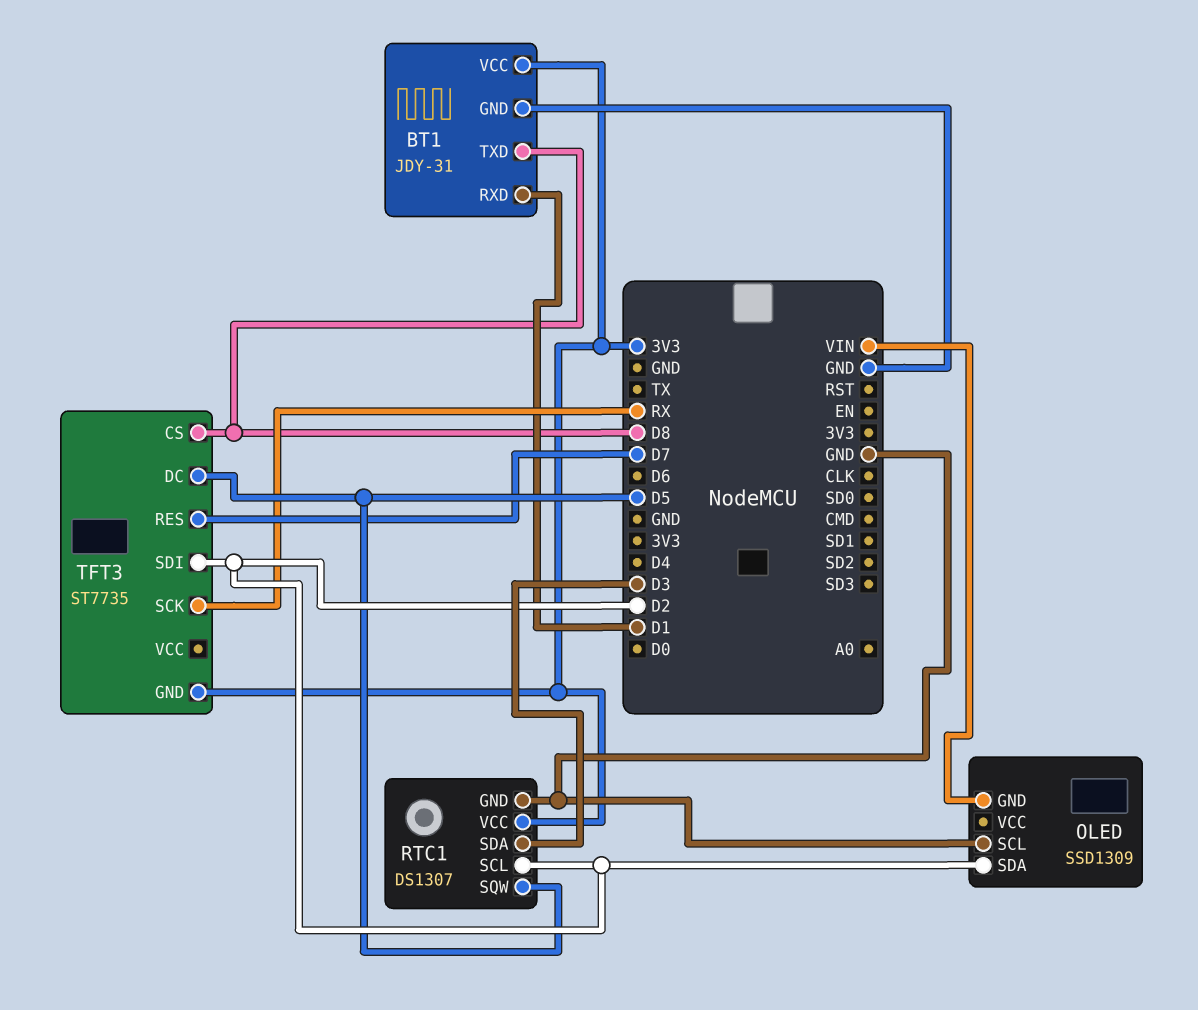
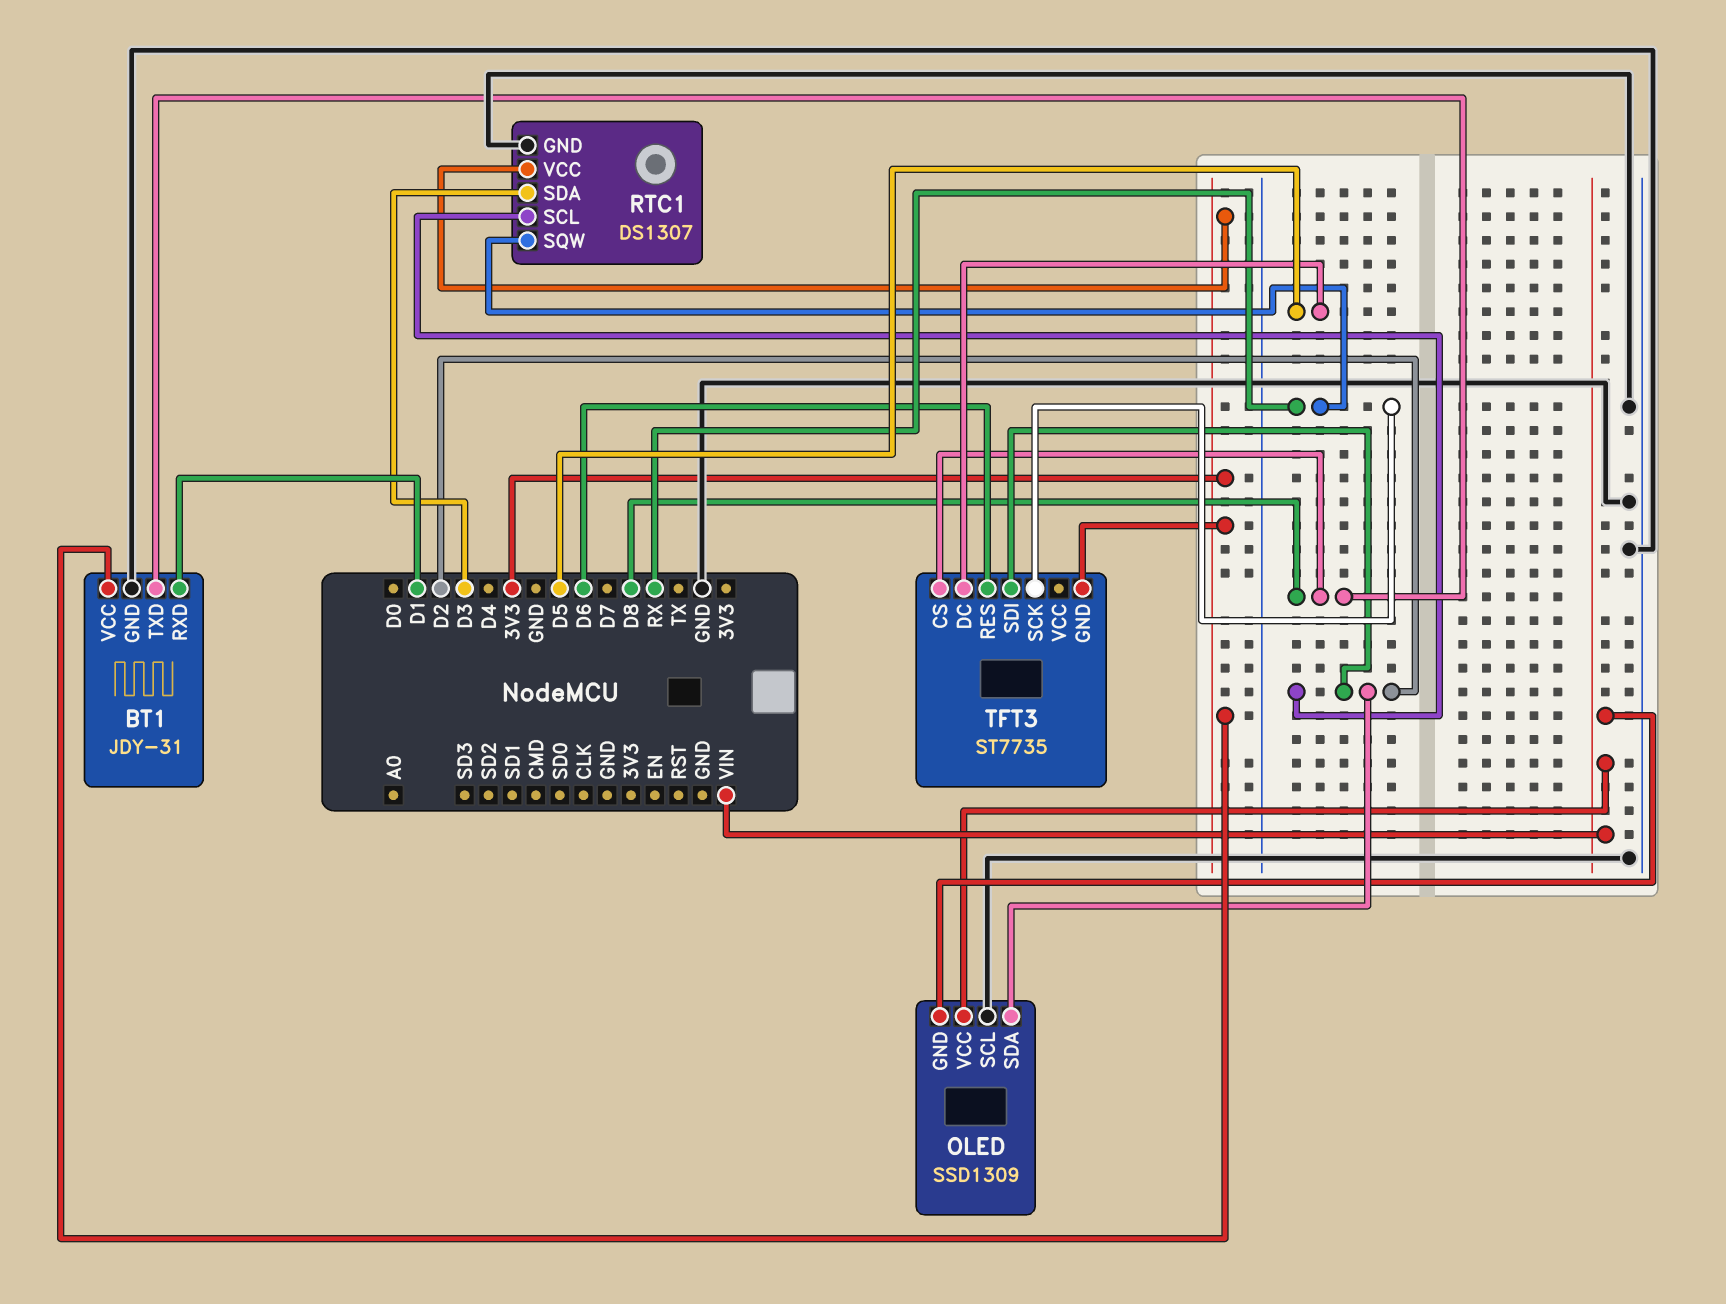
OLED pin VCC: none -> VIN
RTC1 pin SQW: D5 -> RX
TFT3 pin RES: D7 -> D6

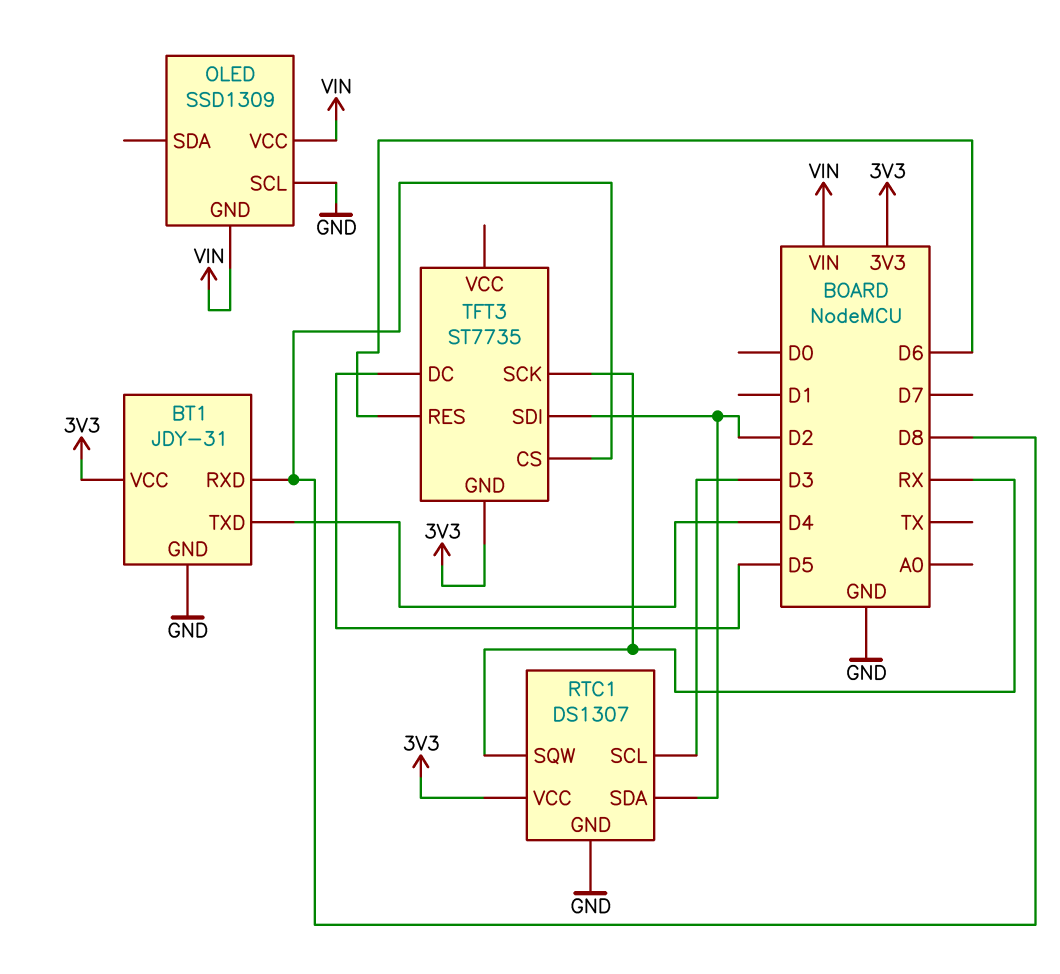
BT1 pin RXD: D1 -> D8
BT1 pin TXD: D8 -> D4
OLED pin SDA: D2 -> none
RTC1 pin SCL: D2 -> D3
RTC1 pin SDA: D3 -> D2

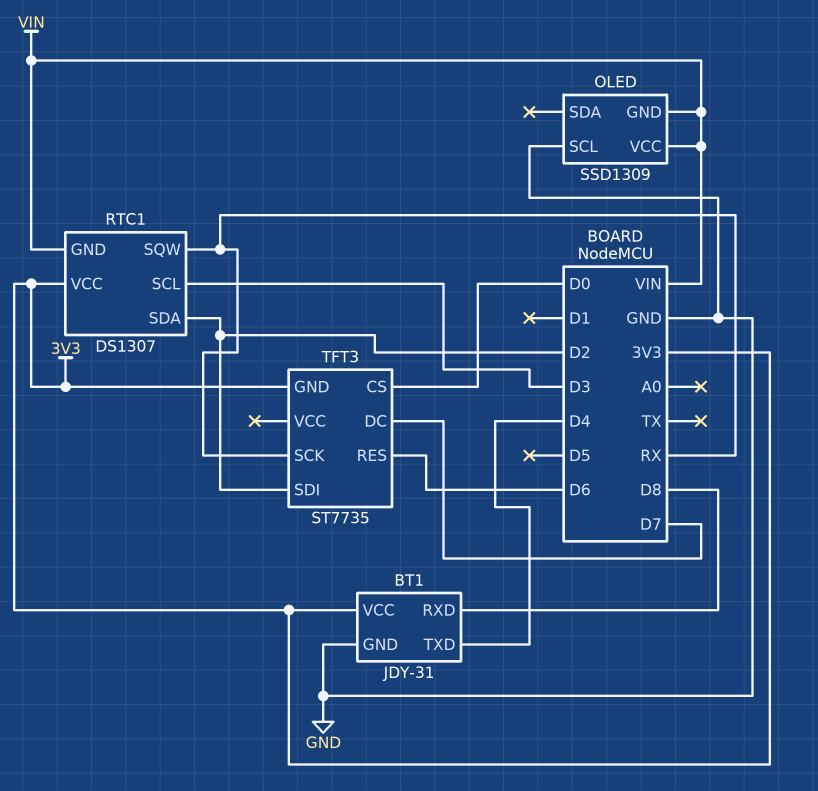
RTC1 pin GND: GND -> VIN
TFT3 pin CS: D8 -> D0
TFT3 pin DC: D5 -> D7

